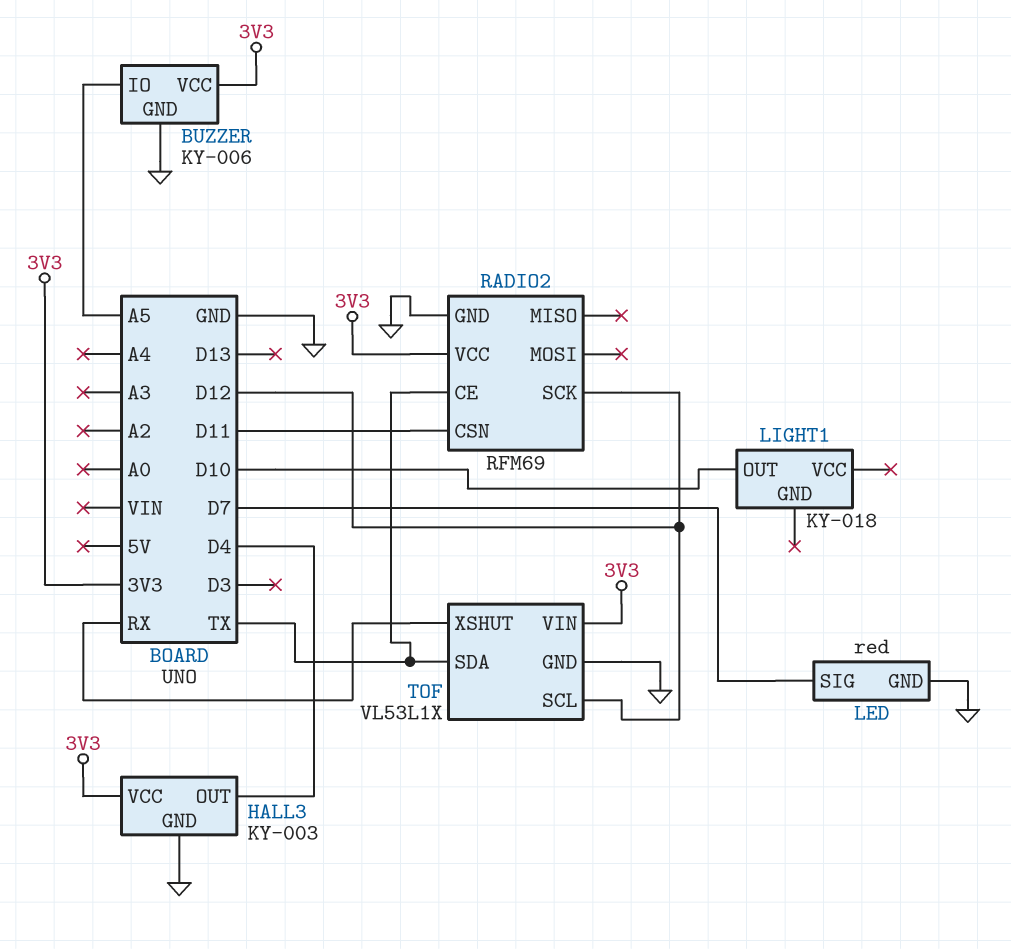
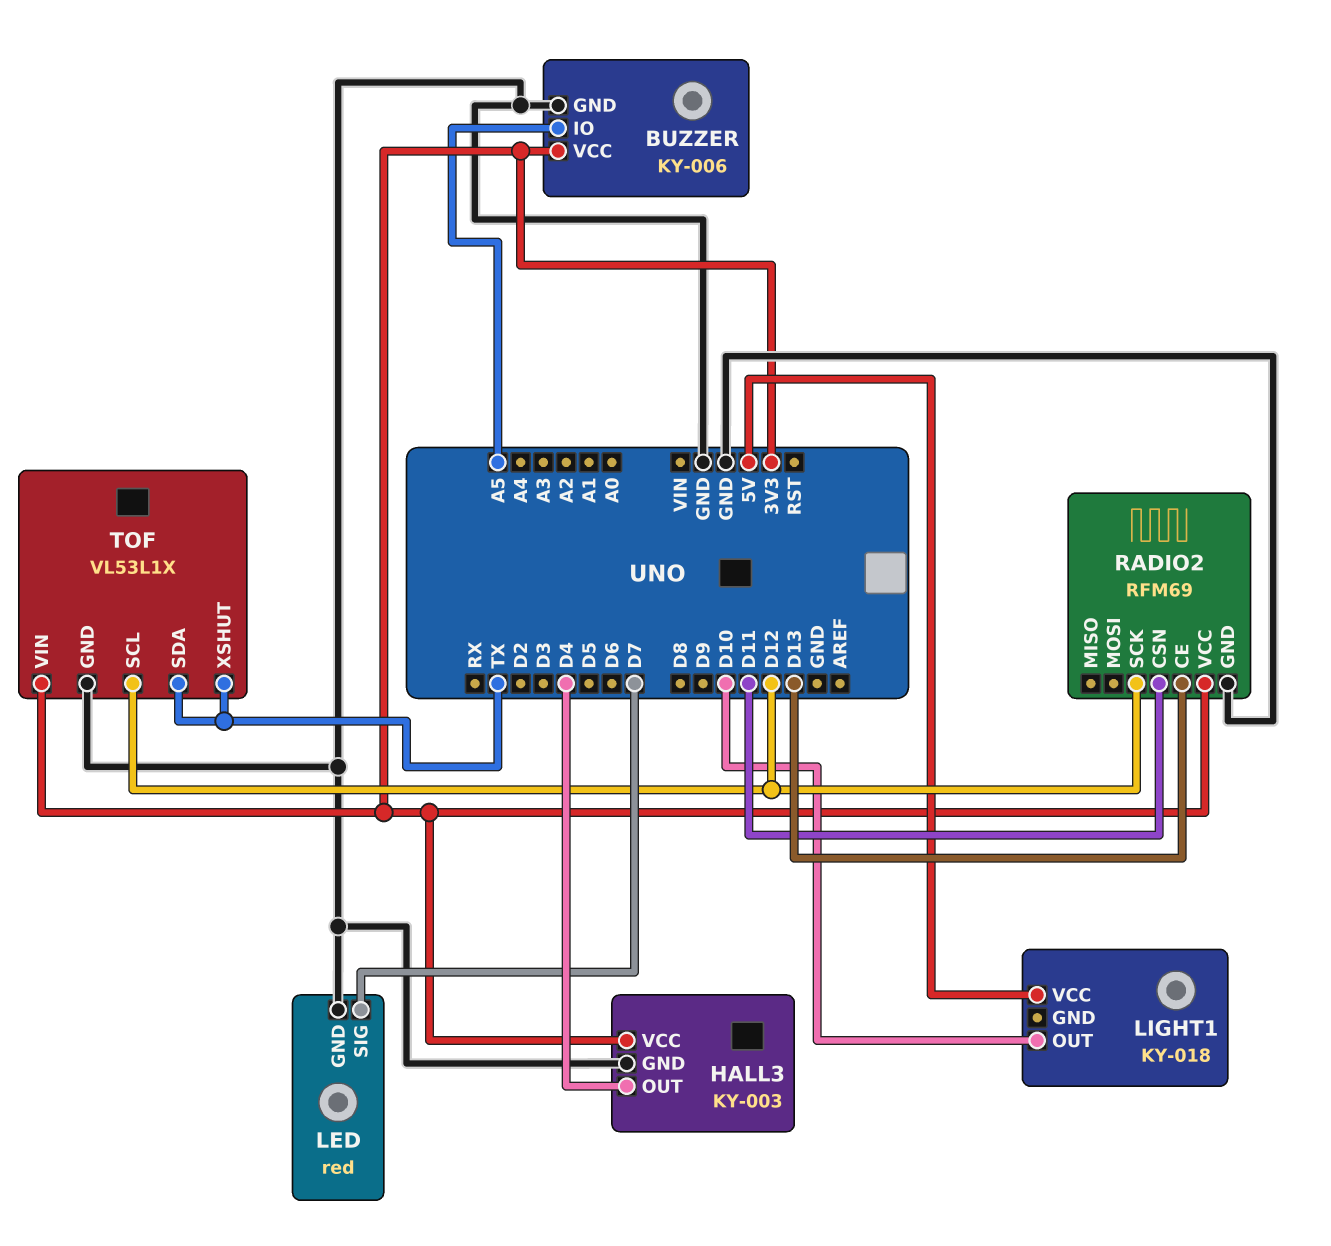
LIGHT1 pin VCC: none -> 5V
RADIO2 pin CE: TX -> D13
TOF pin XSHUT: RX -> TX

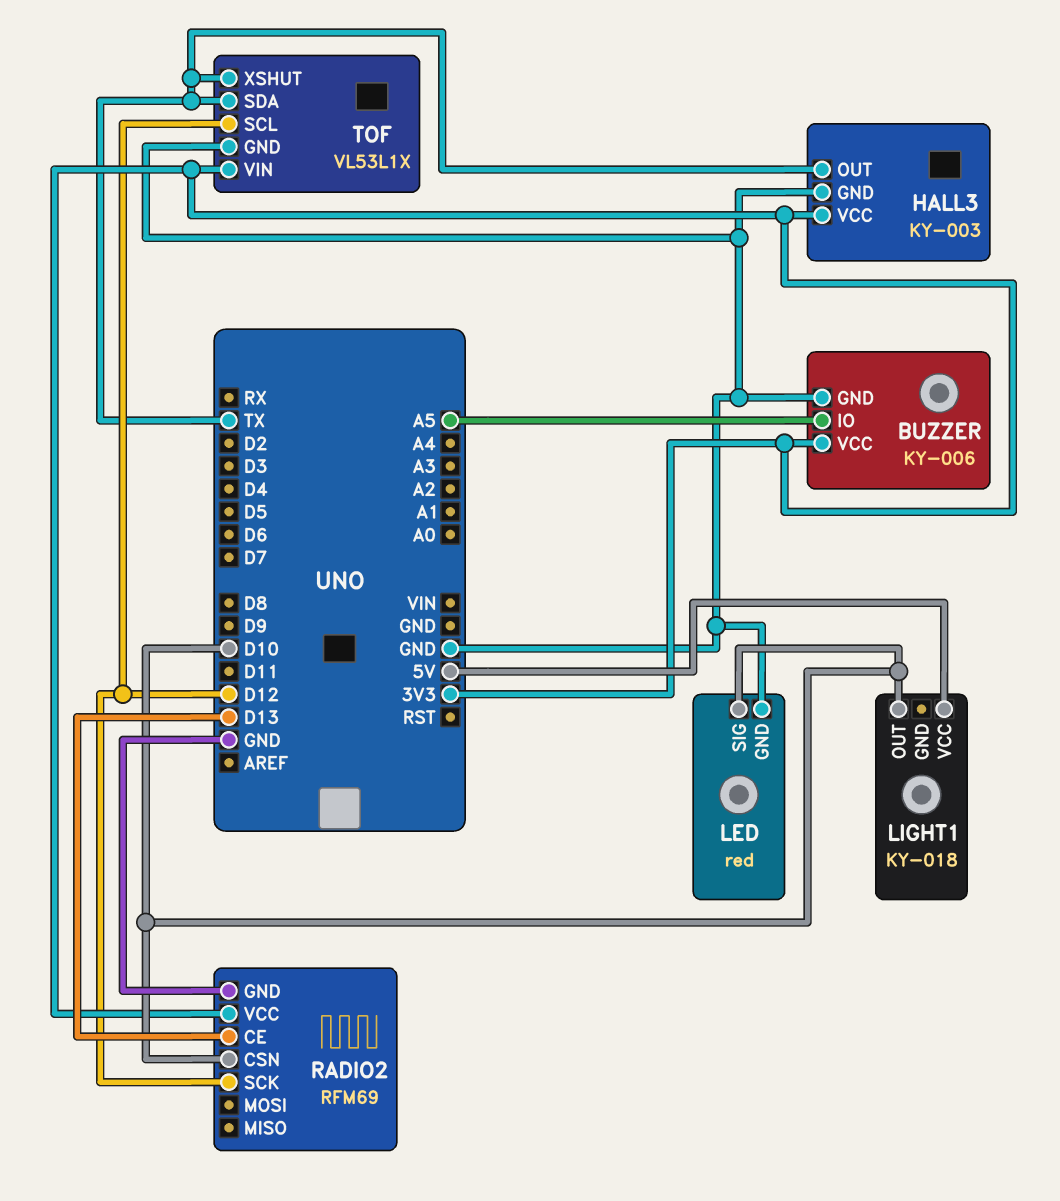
HALL3 pin OUT: D4 -> TX
LED pin SIG: D7 -> D10
RADIO2 pin CSN: D11 -> D10

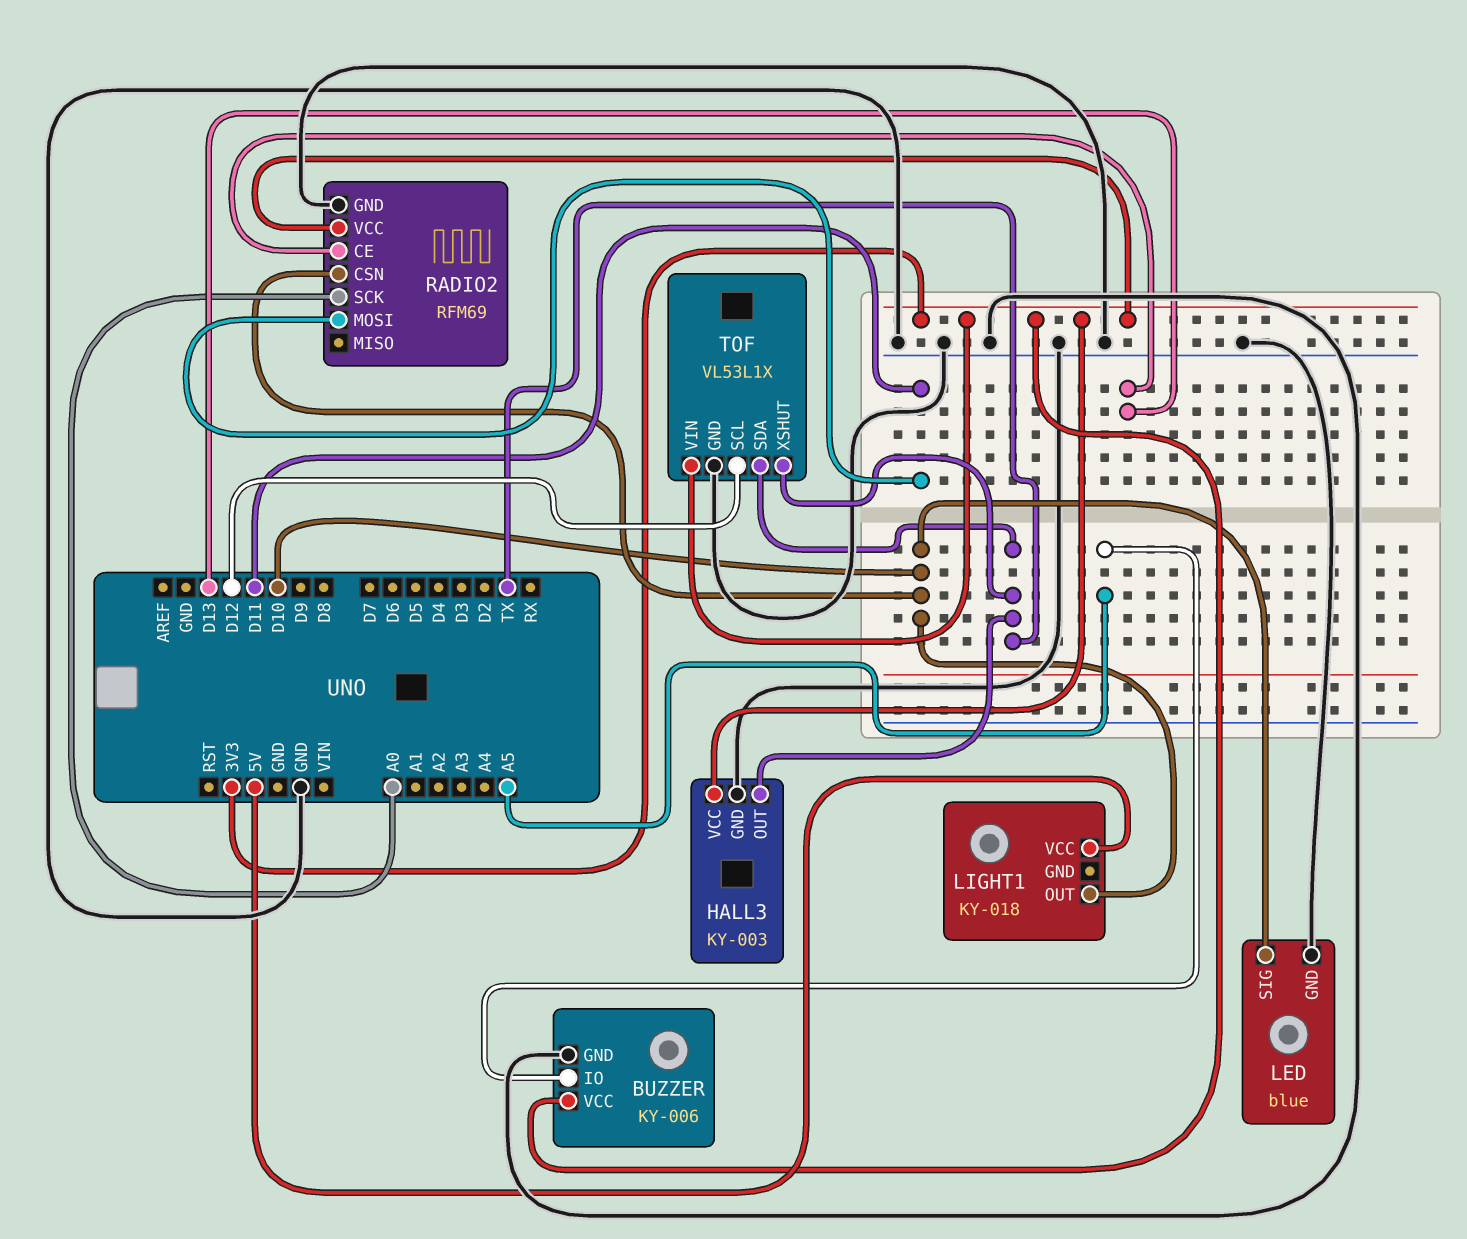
LED: red -> blue
RADIO2 pin MOSI: none -> D11
RADIO2 pin SCK: D12 -> A0

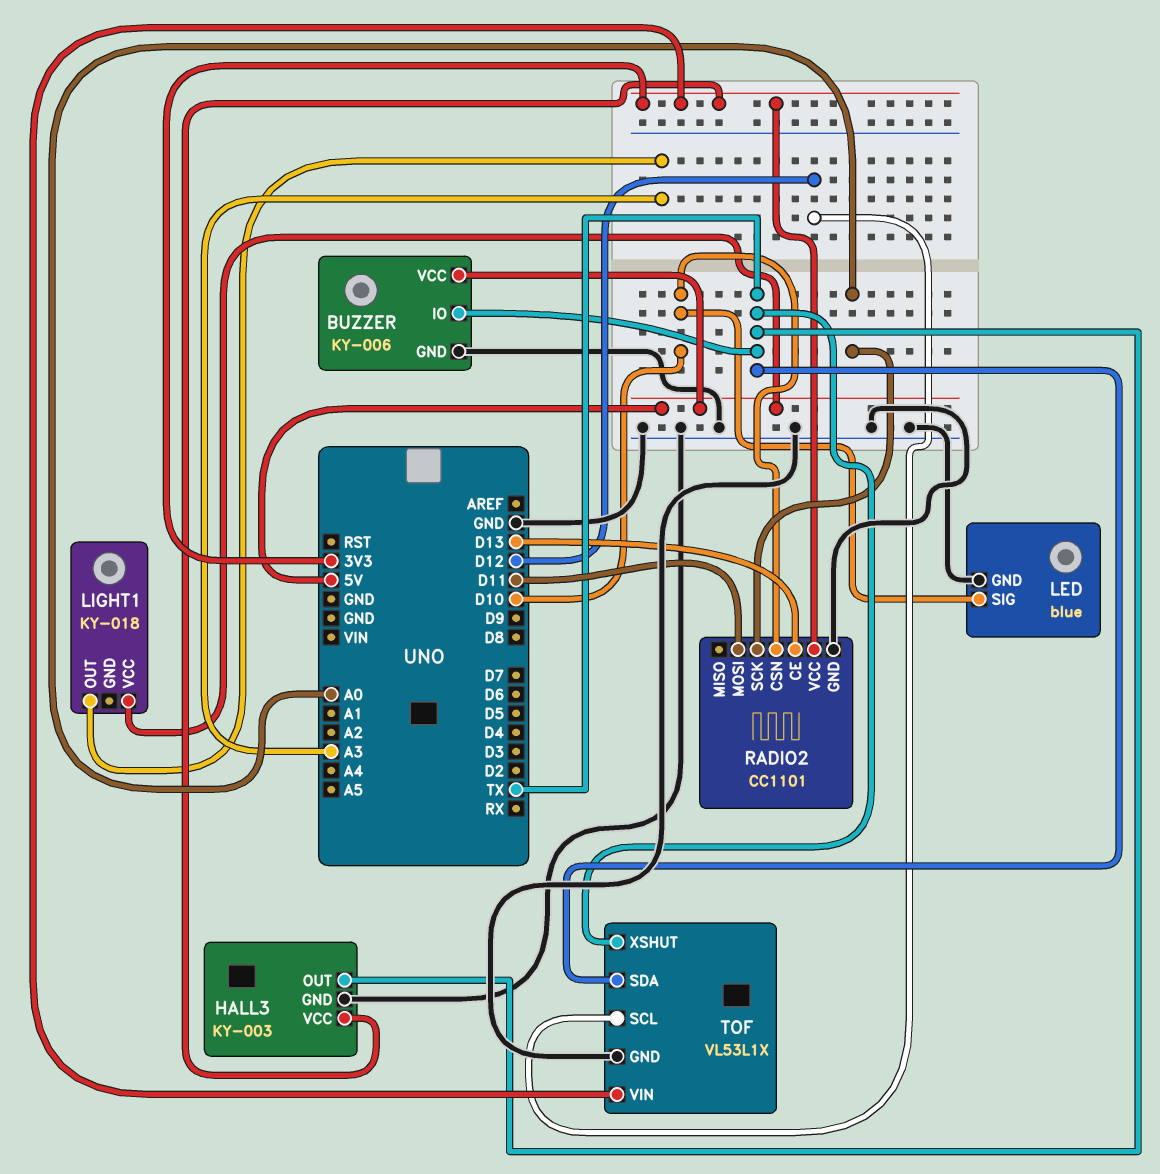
BUZZER pin IO: A5 -> TX
BUZZER pin VCC: 3V3 -> 5V
LIGHT1 pin OUT: D10 -> A3
RADIO2: RFM69 -> CC1101

